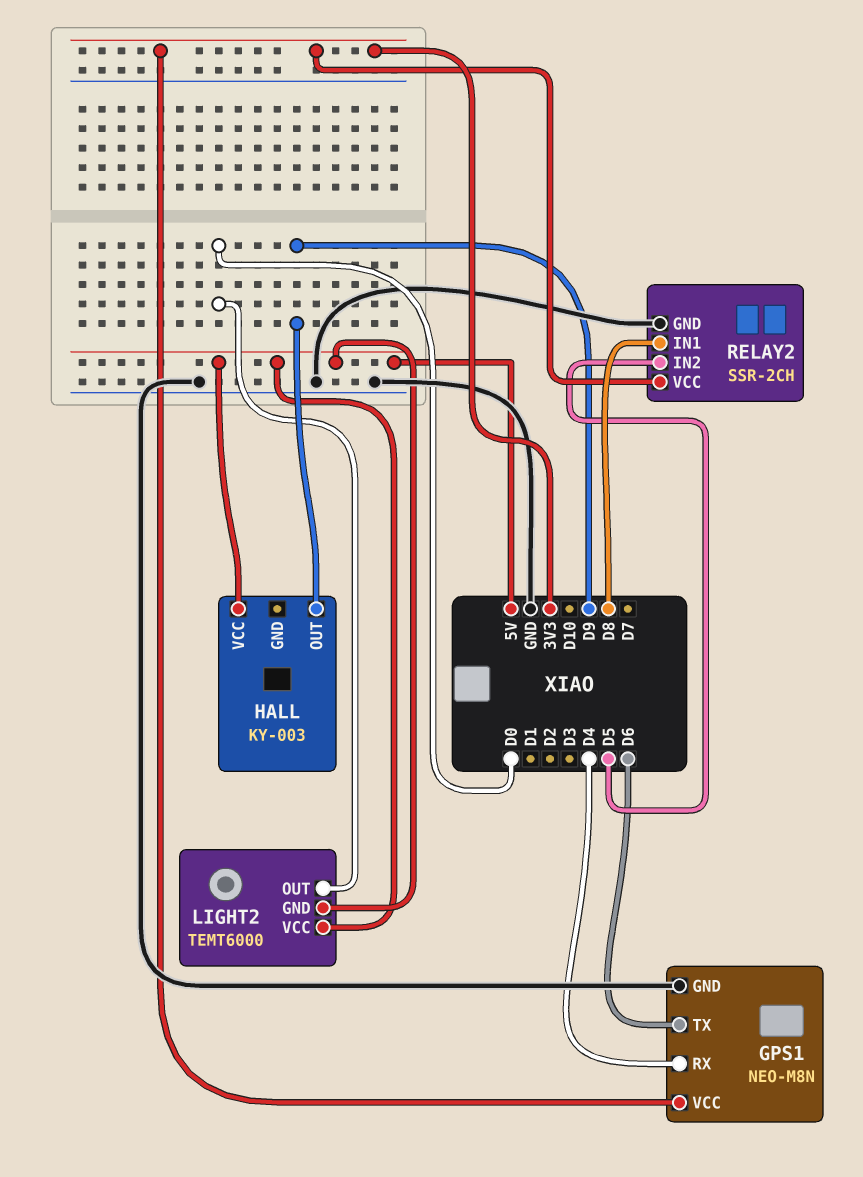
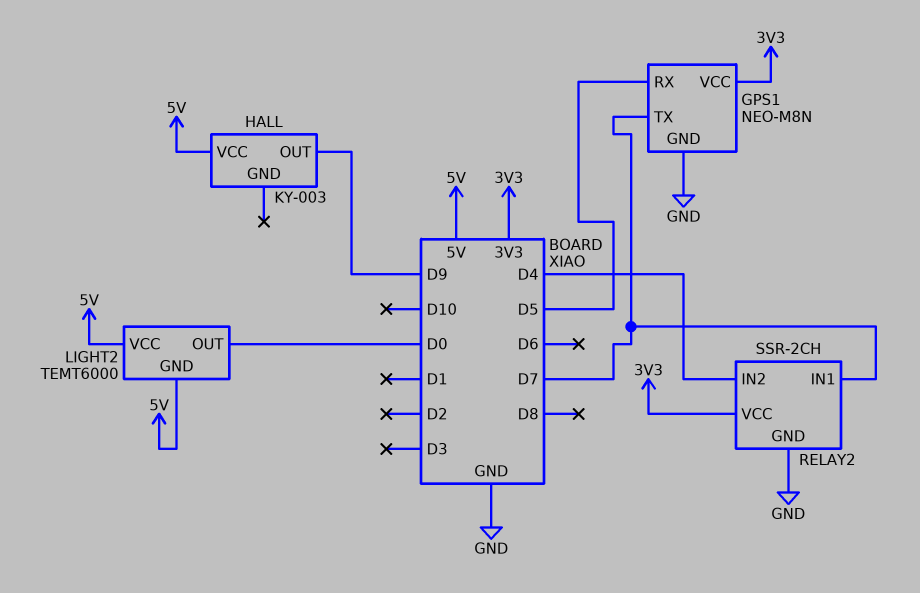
GPS1 pin RX: D4 -> D5
GPS1 pin TX: D6 -> D7
RELAY2 pin IN1: D8 -> D7
RELAY2 pin IN2: D5 -> D4

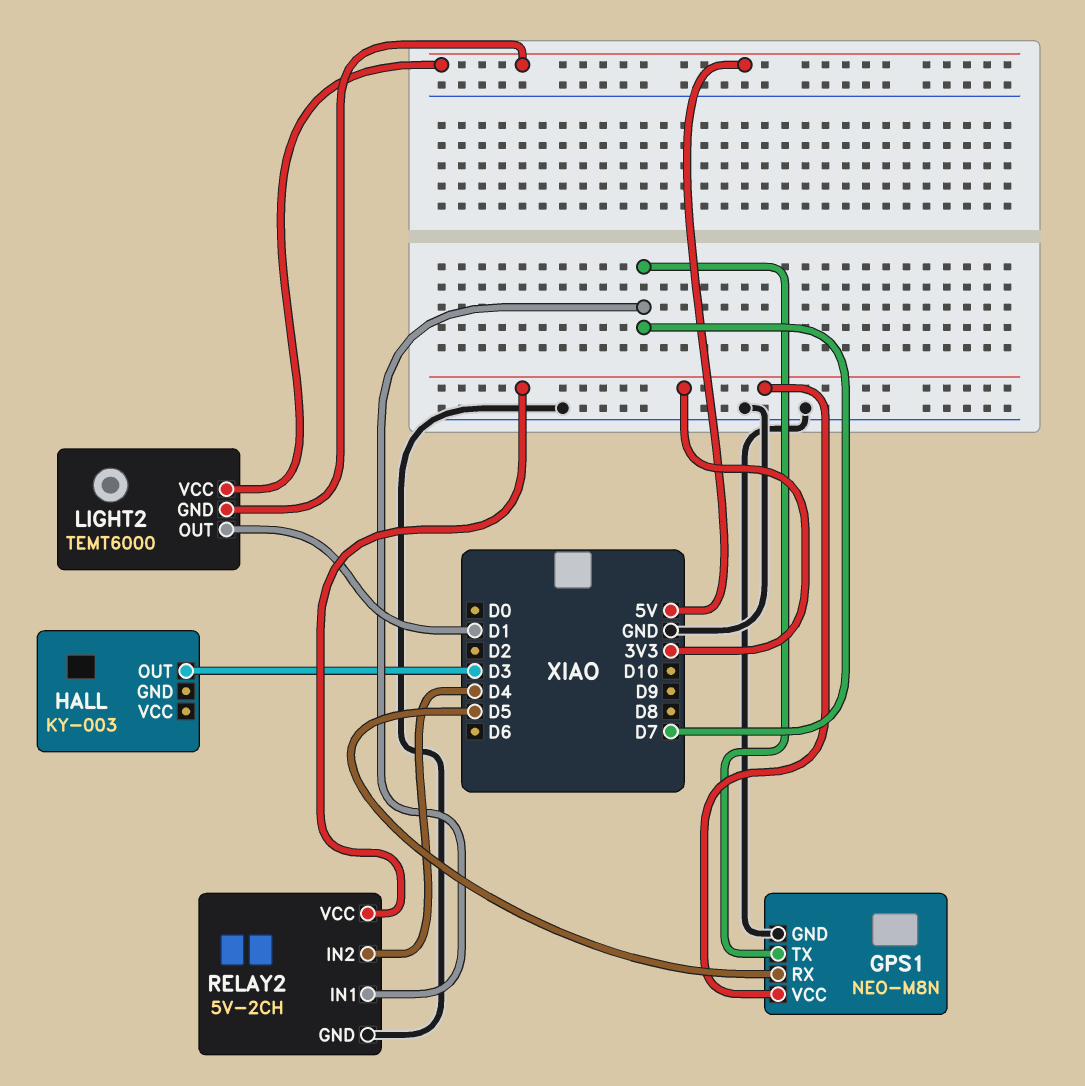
HALL pin OUT: D9 -> D3
HALL pin VCC: 5V -> none
LIGHT2 pin OUT: D0 -> D1
RELAY2: SSR-2CH -> 5V-2CH

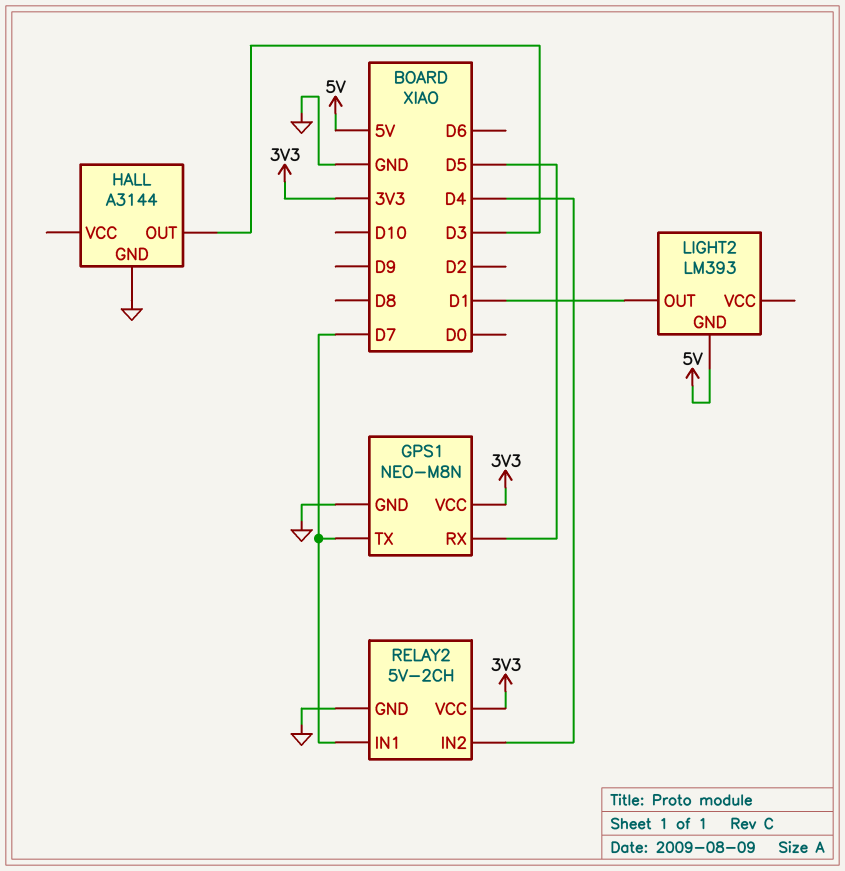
HALL: KY-003 -> A3144
HALL pin GND: none -> GND
LIGHT2: TEMT6000 -> LM393
LIGHT2 pin VCC: 5V -> none

